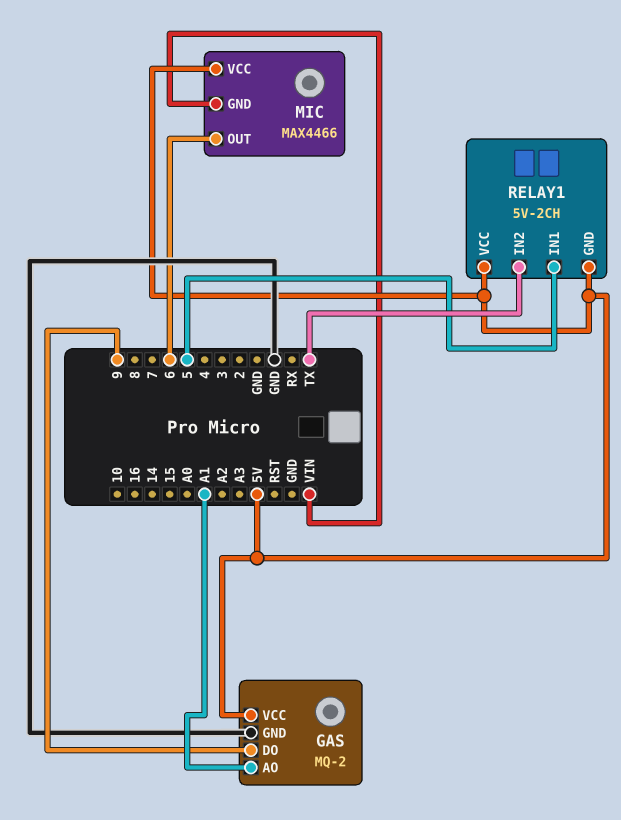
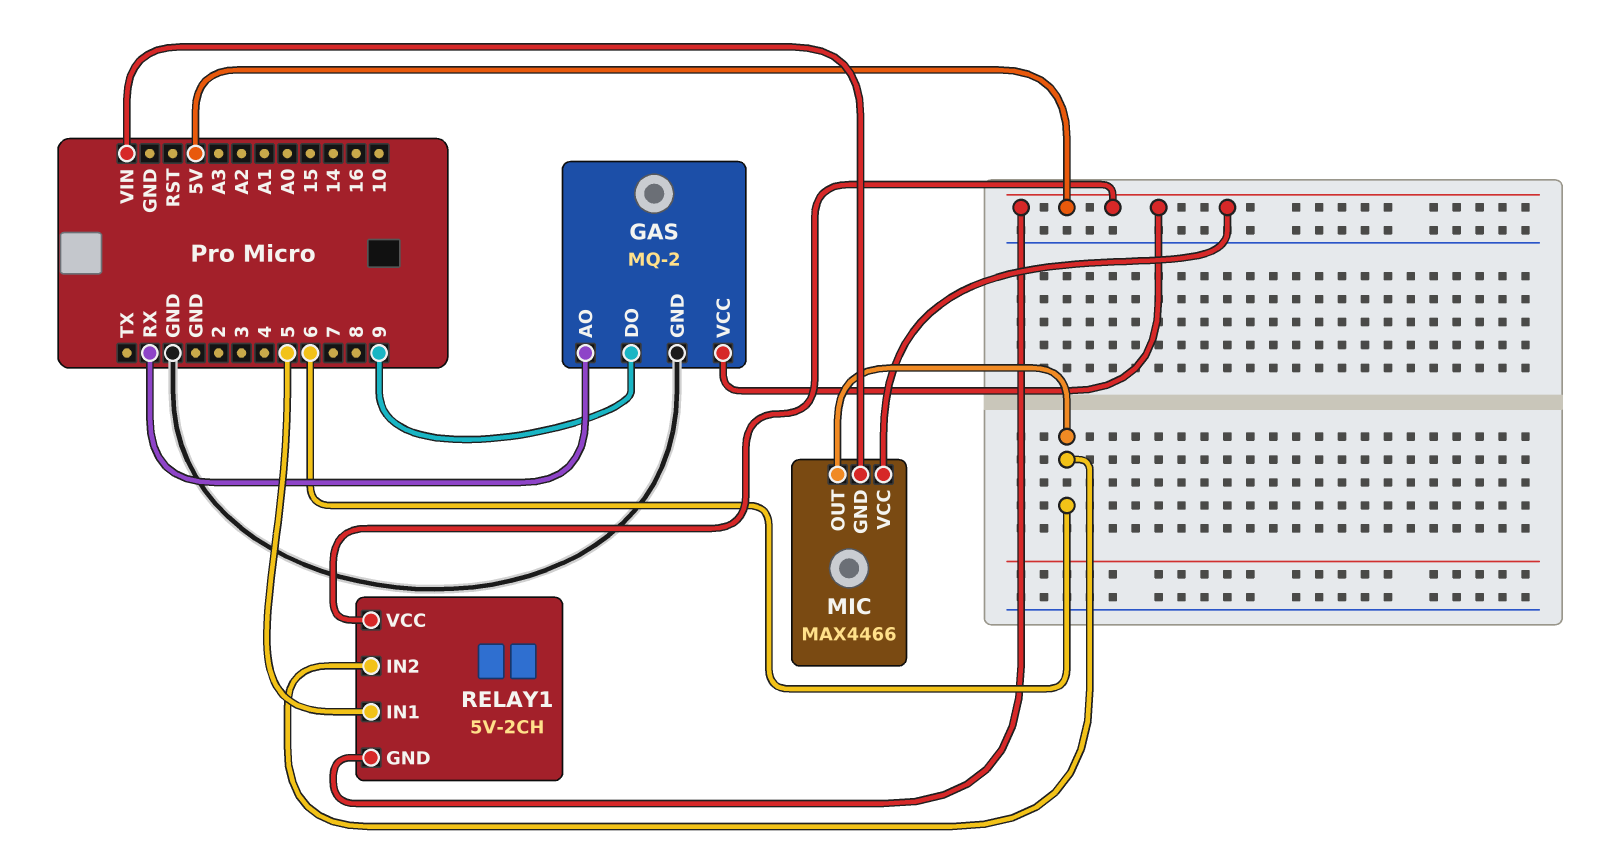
GAS pin AO: A1 -> RX
RELAY1 pin IN2: TX -> 6

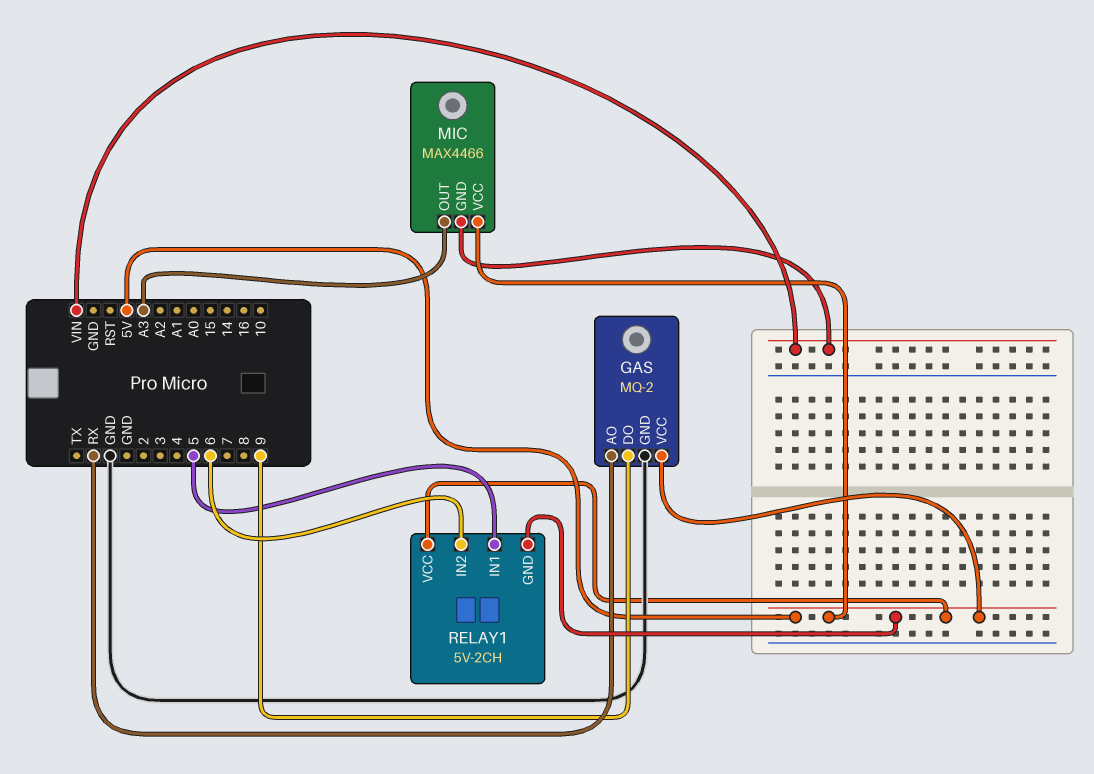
MIC pin OUT: 6 -> A3

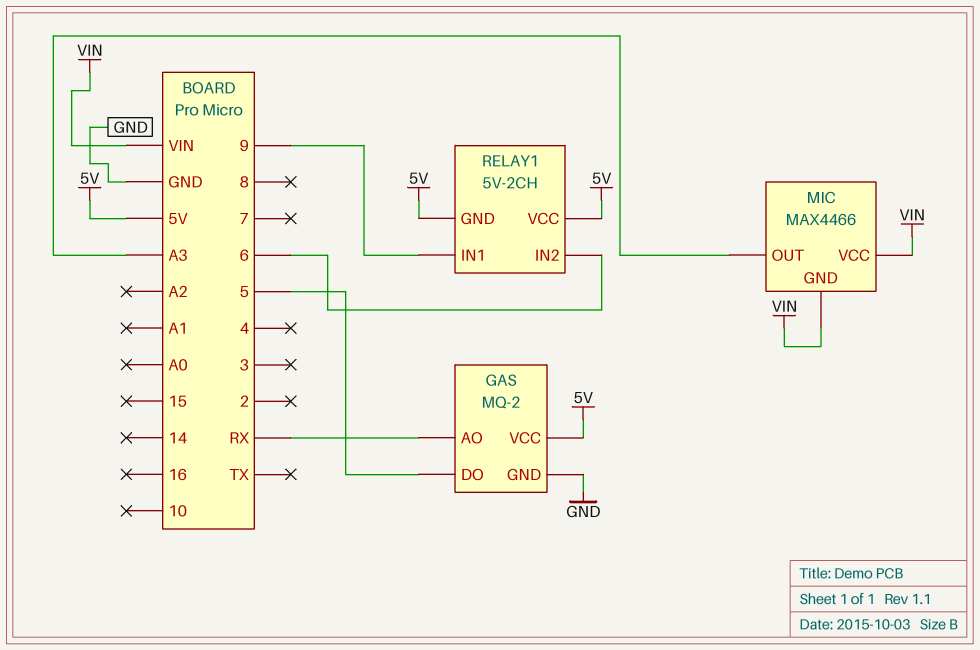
GAS pin DO: 9 -> 5
MIC pin VCC: 5V -> VIN
RELAY1 pin IN1: 5 -> 9

